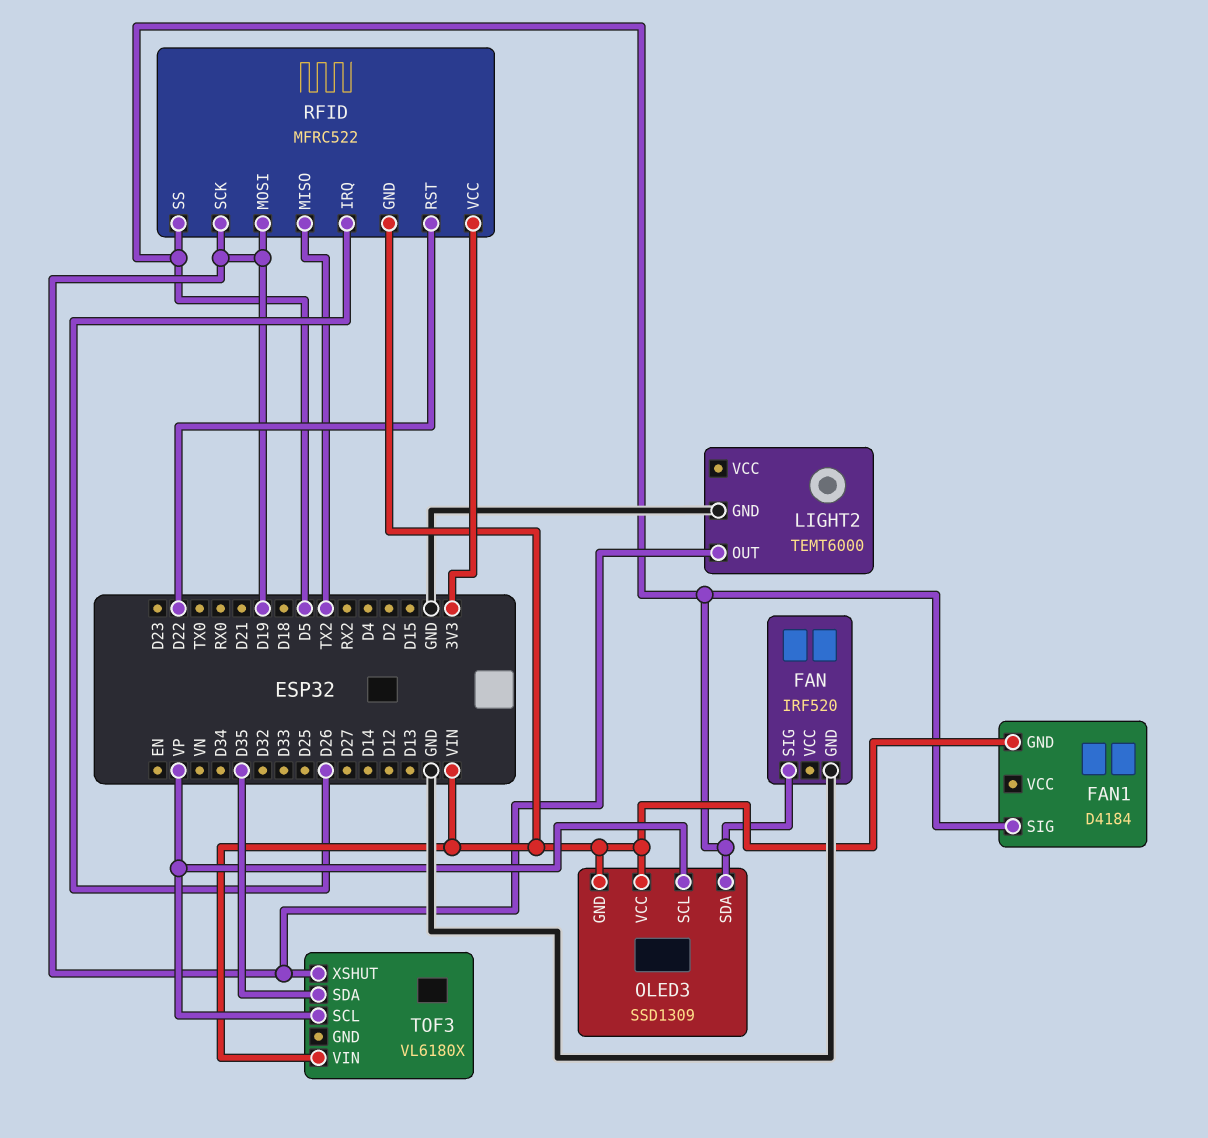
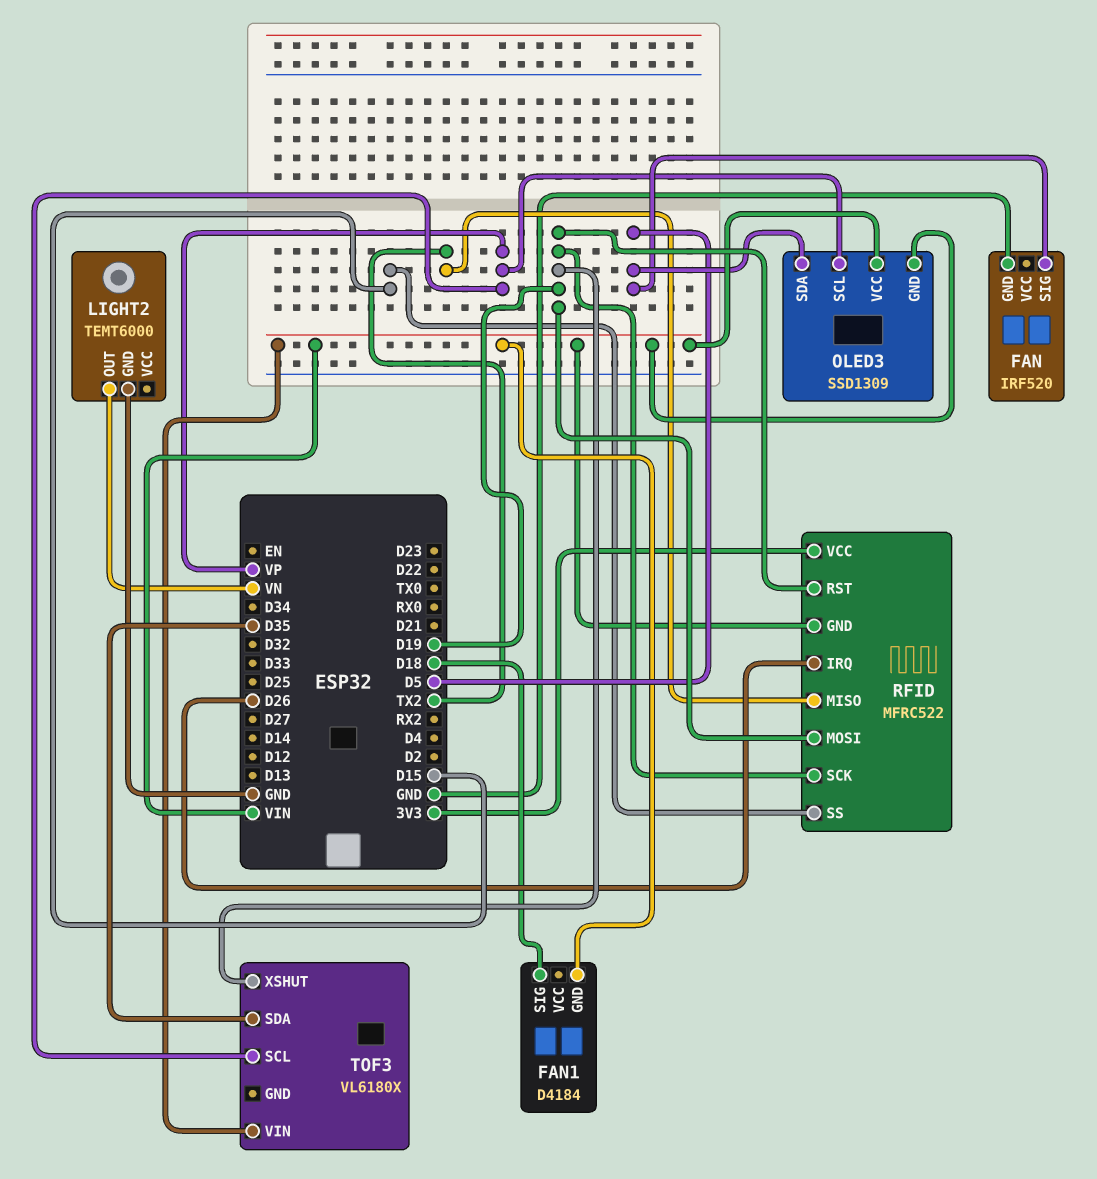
FAN1 pin SIG: D5 -> D18
LIGHT2 pin OUT: D19 -> VN
RFID pin RST: D22 -> D19
RFID pin SS: D5 -> D15

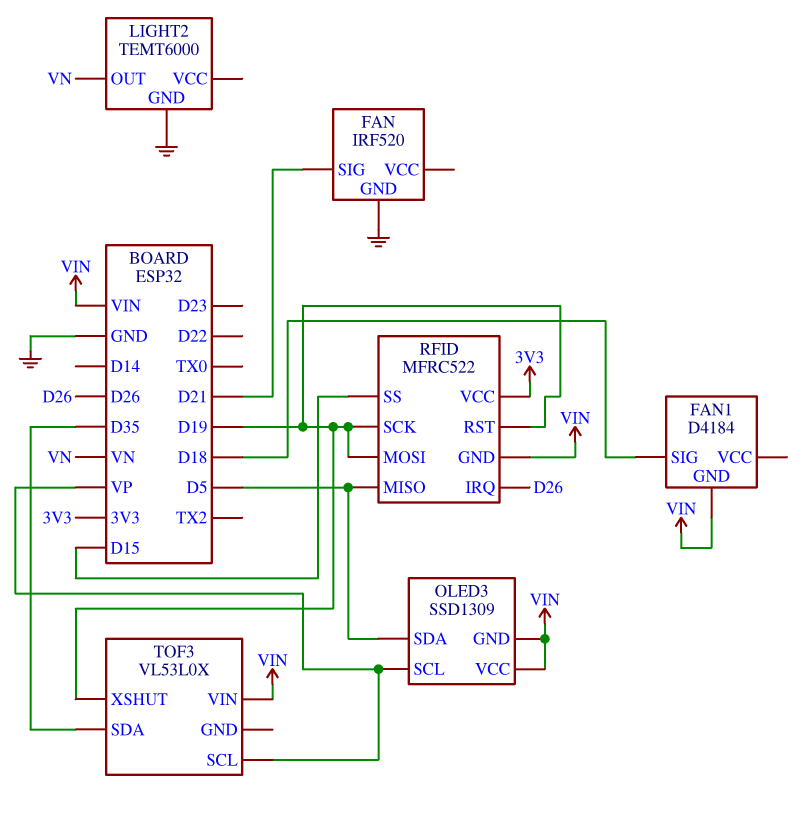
FAN pin SIG: D5 -> D21
RFID pin MISO: TX2 -> D5
TOF3: VL6180X -> VL53L0X

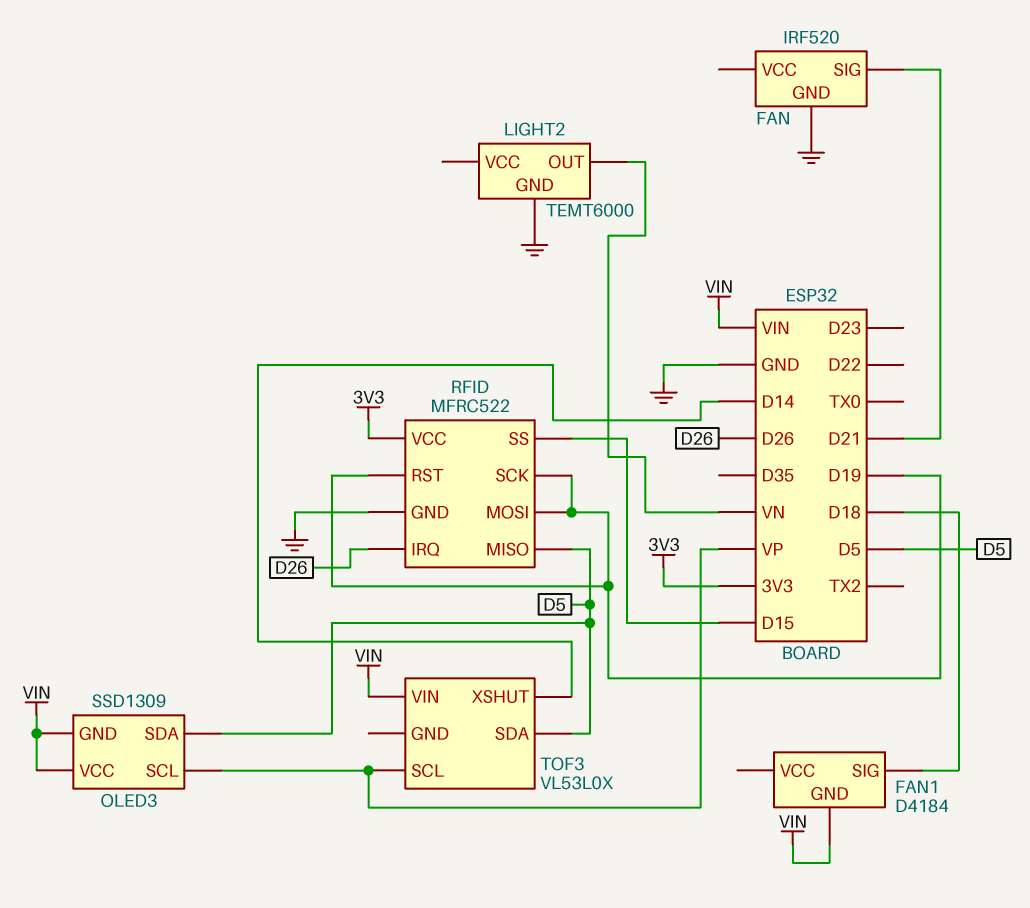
RFID pin GND: VIN -> GND
TOF3 pin SDA: D35 -> D5
TOF3 pin XSHUT: D19 -> D14

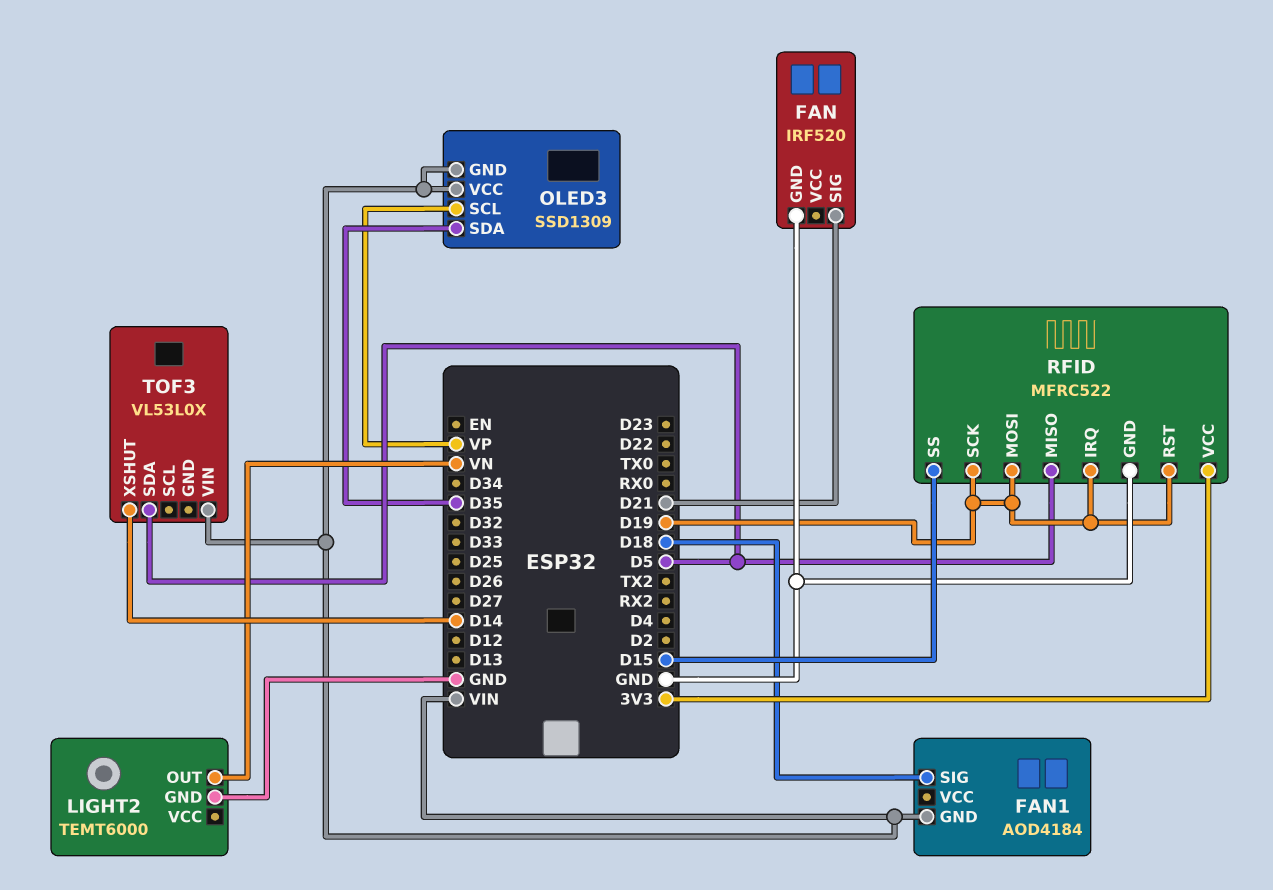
FAN1: D4184 -> AOD4184
OLED3 pin SDA: D5 -> D35
RFID pin IRQ: D26 -> D19
TOF3 pin SCL: VP -> none

